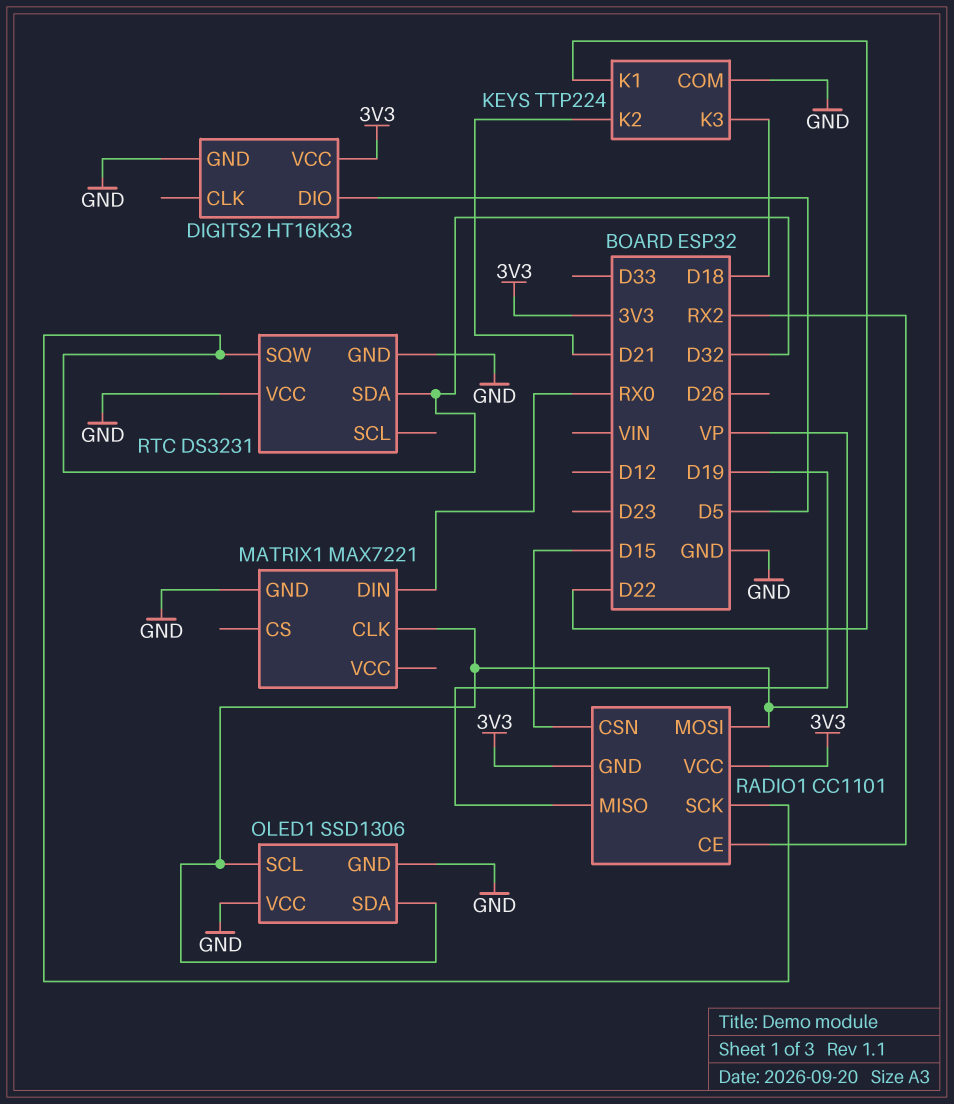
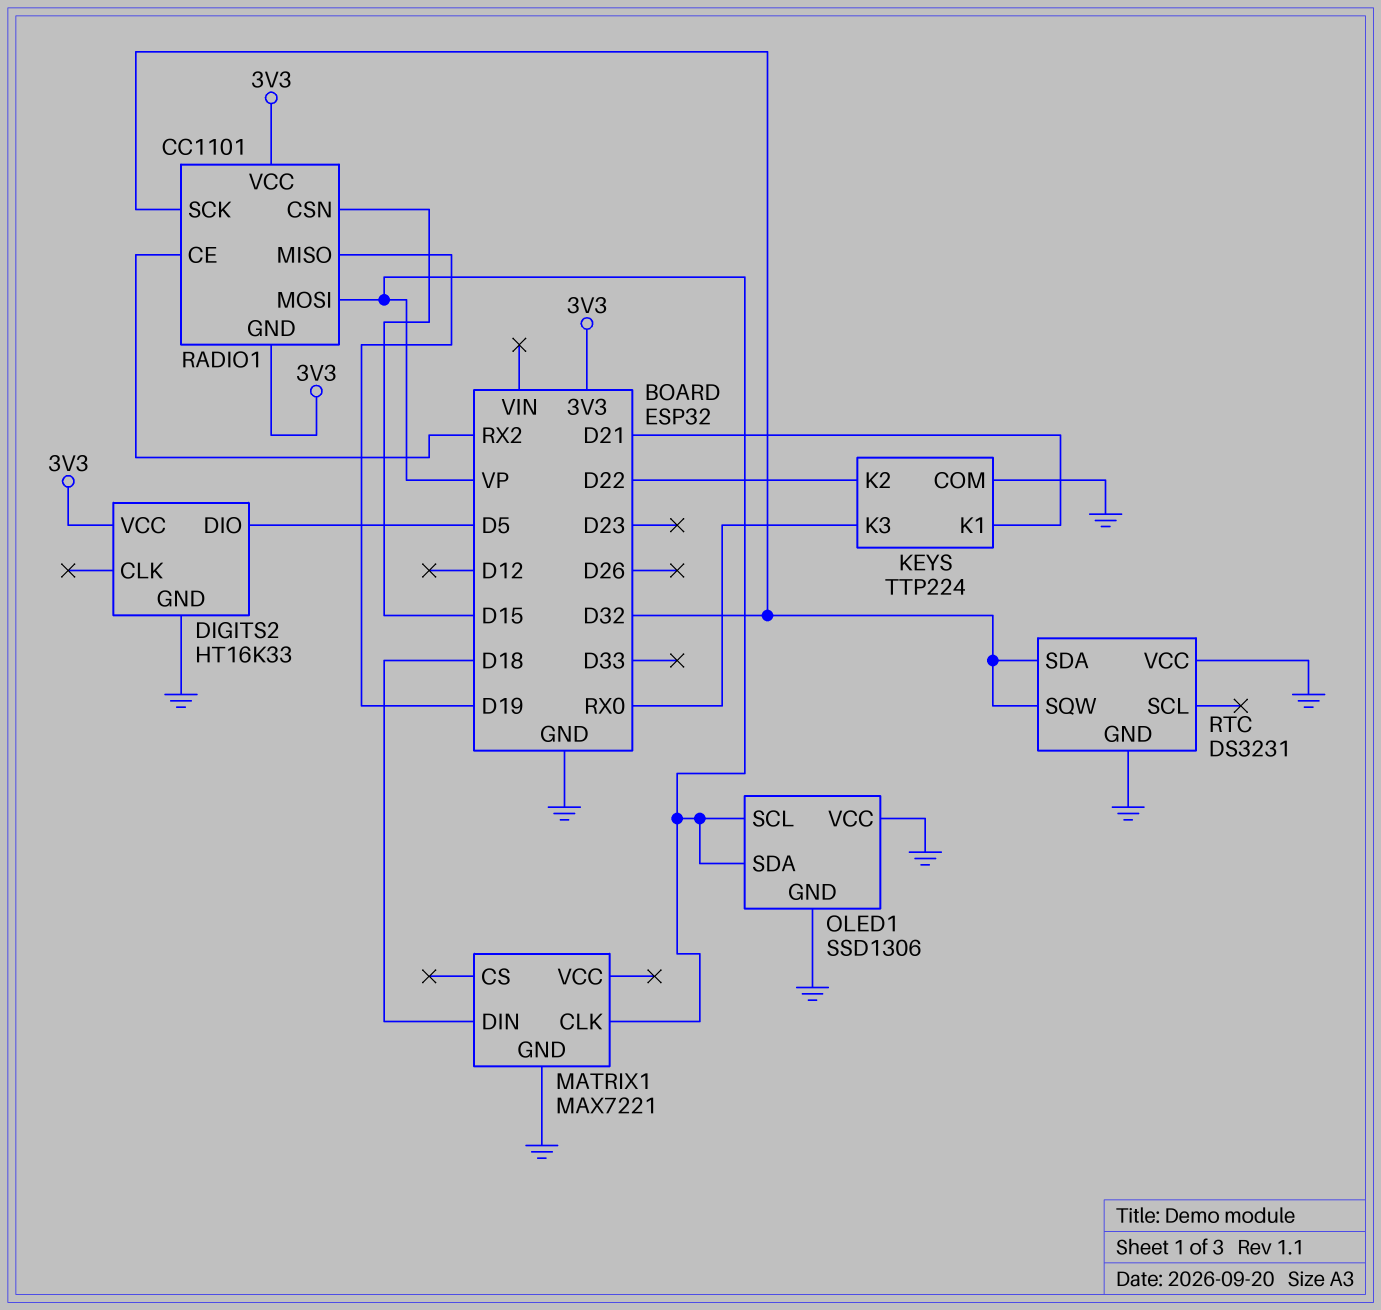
KEYS pin K1: D22 -> D21
KEYS pin K2: D21 -> D22
KEYS pin K3: D18 -> RX0
MATRIX1 pin DIN: RX0 -> D18

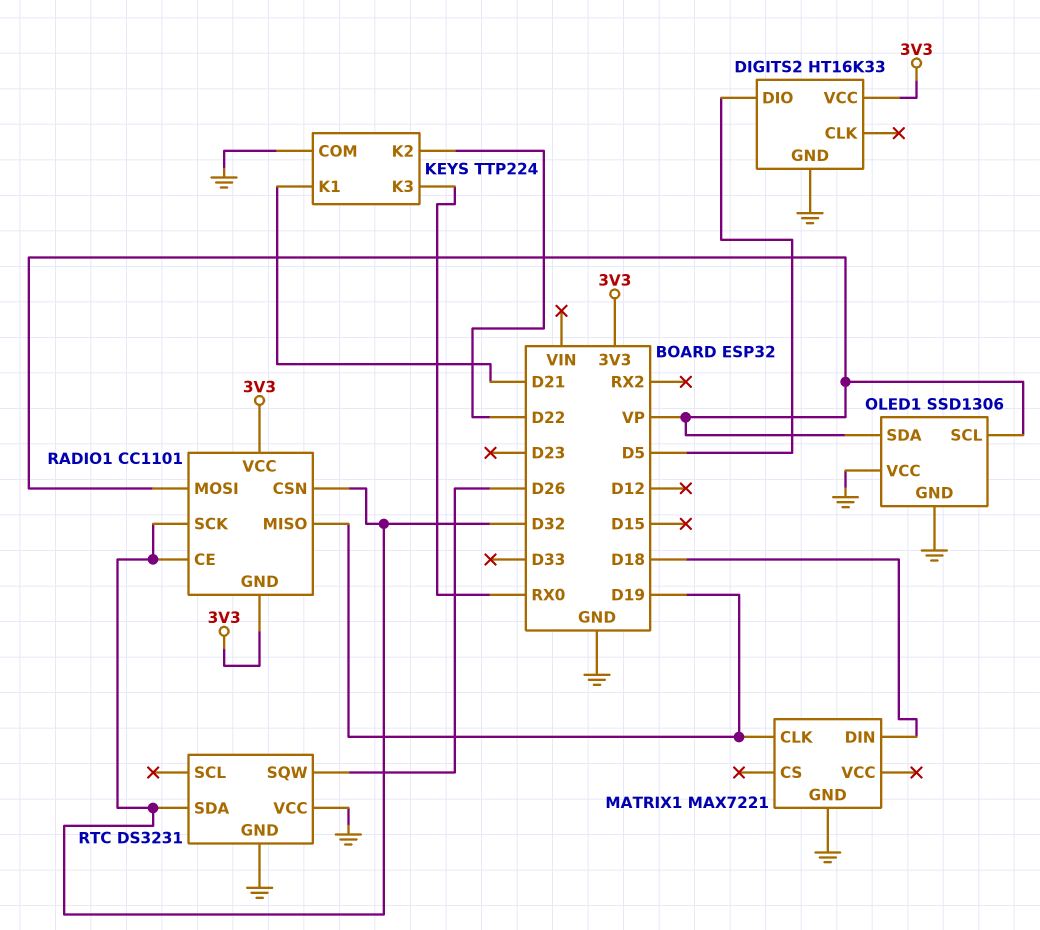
MATRIX1 pin CLK: VP -> D19
RADIO1 pin CE: RX2 -> D32
RADIO1 pin CSN: D15 -> D32
RTC pin SQW: D32 -> D26

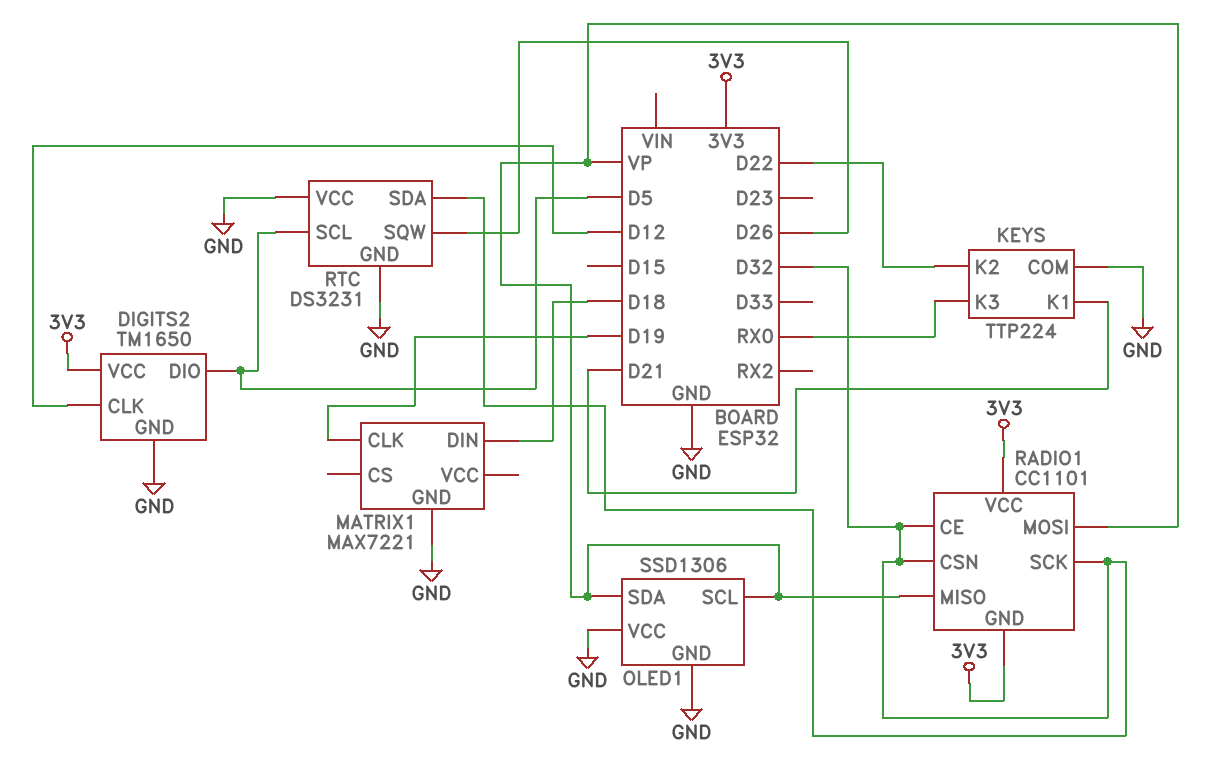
DIGITS2: HT16K33 -> TM1650
DIGITS2 pin CLK: none -> D12
RADIO1 pin MISO: D19 -> VP
RTC pin SCL: none -> D5

